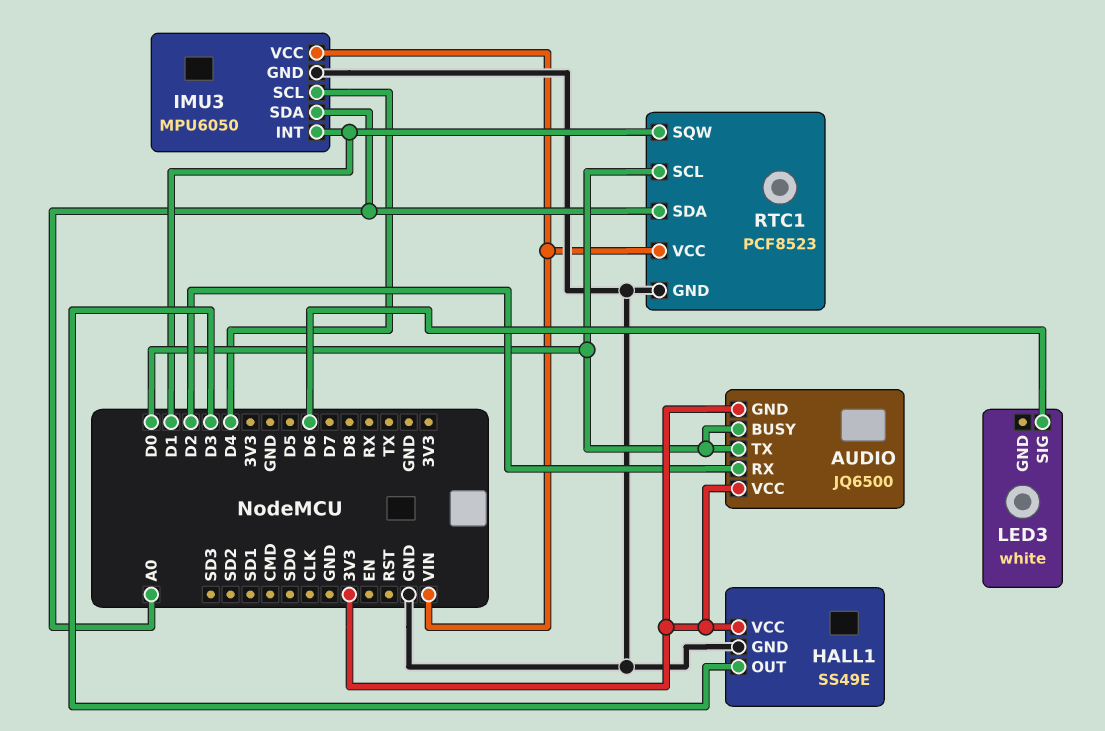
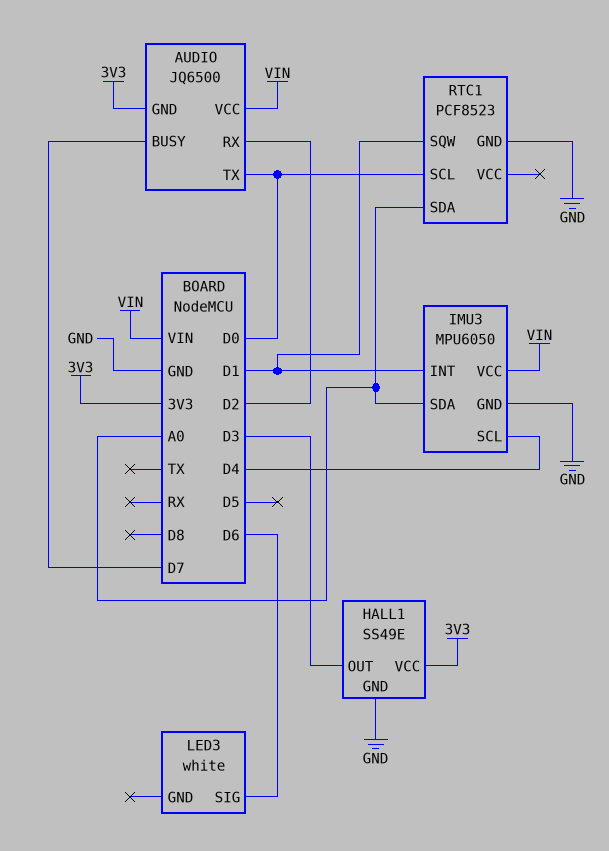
AUDIO pin BUSY: D0 -> D7
AUDIO pin VCC: 3V3 -> VIN
RTC1 pin VCC: VIN -> none

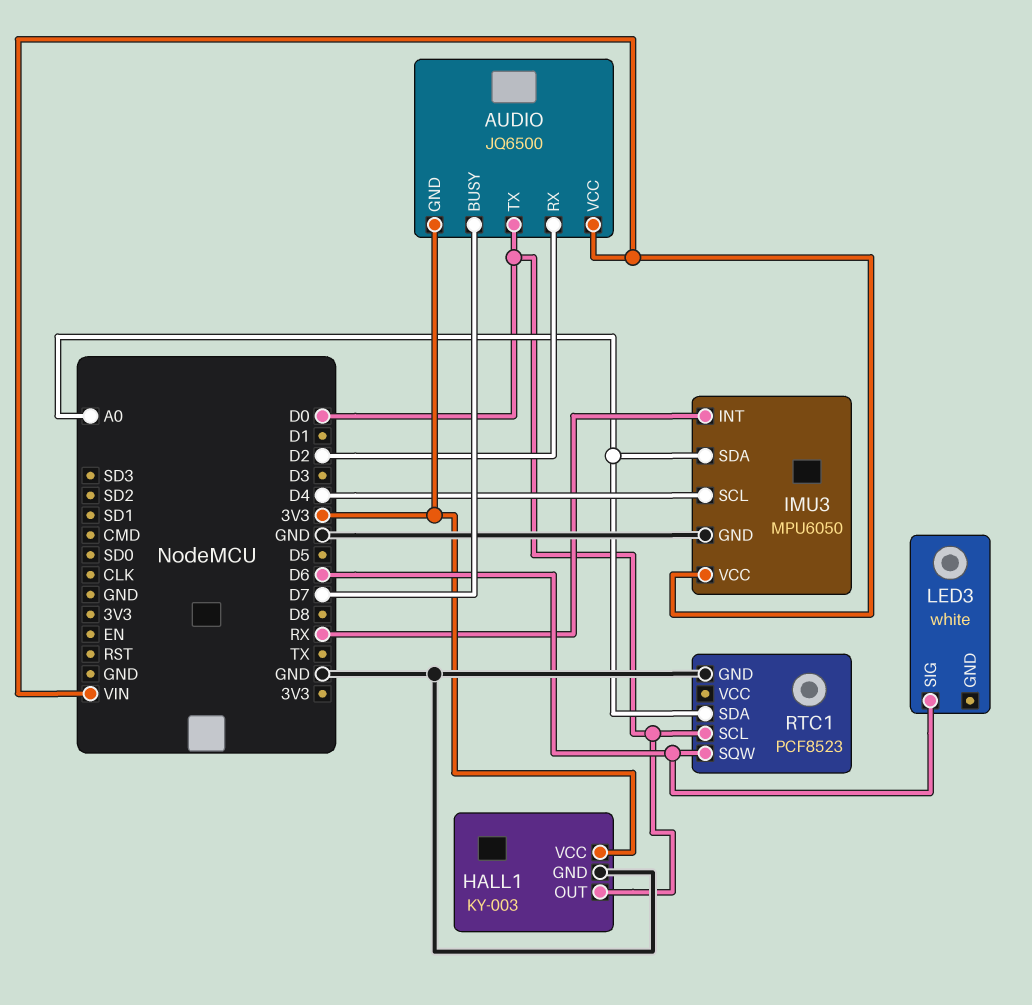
HALL1: SS49E -> KY-003
HALL1 pin OUT: D3 -> D0
IMU3 pin INT: D1 -> RX
RTC1 pin SQW: D1 -> D6

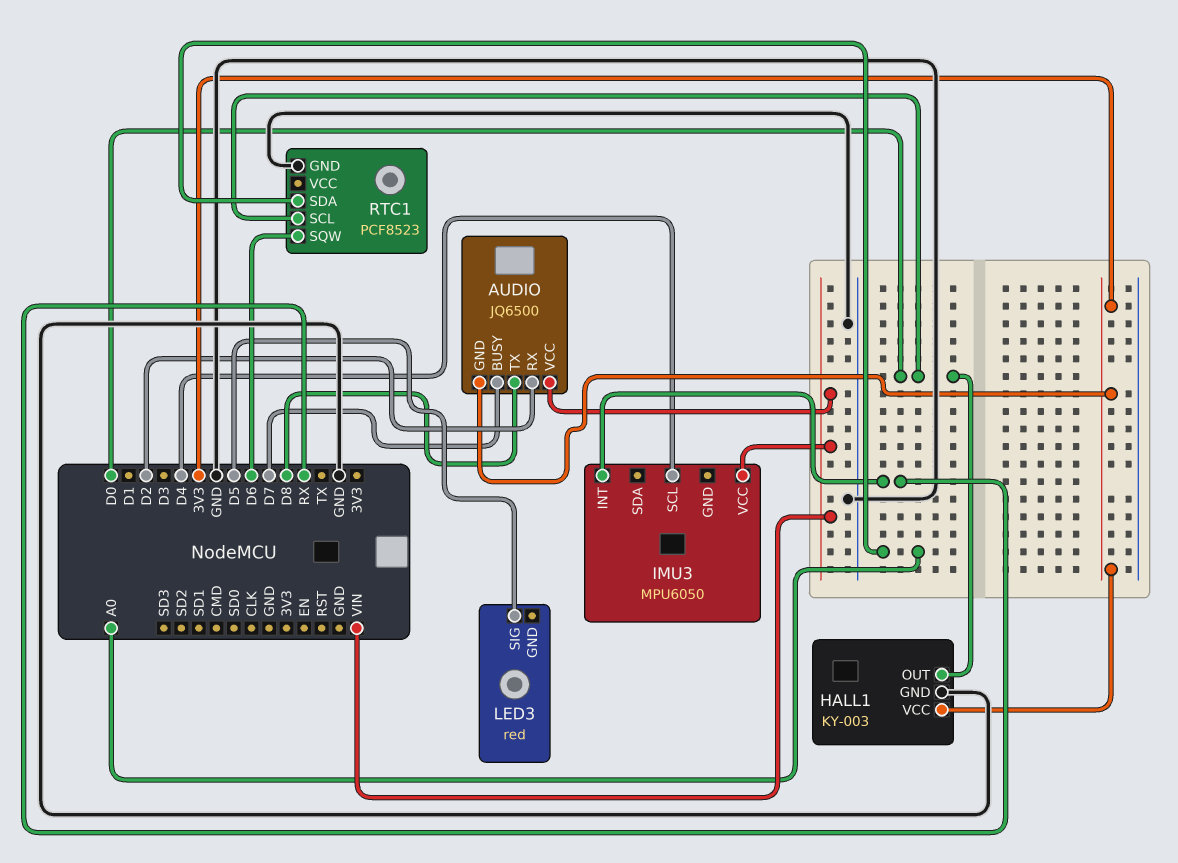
AUDIO pin TX: D0 -> D8
IMU3 pin GND: GND -> none
IMU3 pin SDA: A0 -> none
LED3: white -> red
LED3 pin SIG: D6 -> D5

